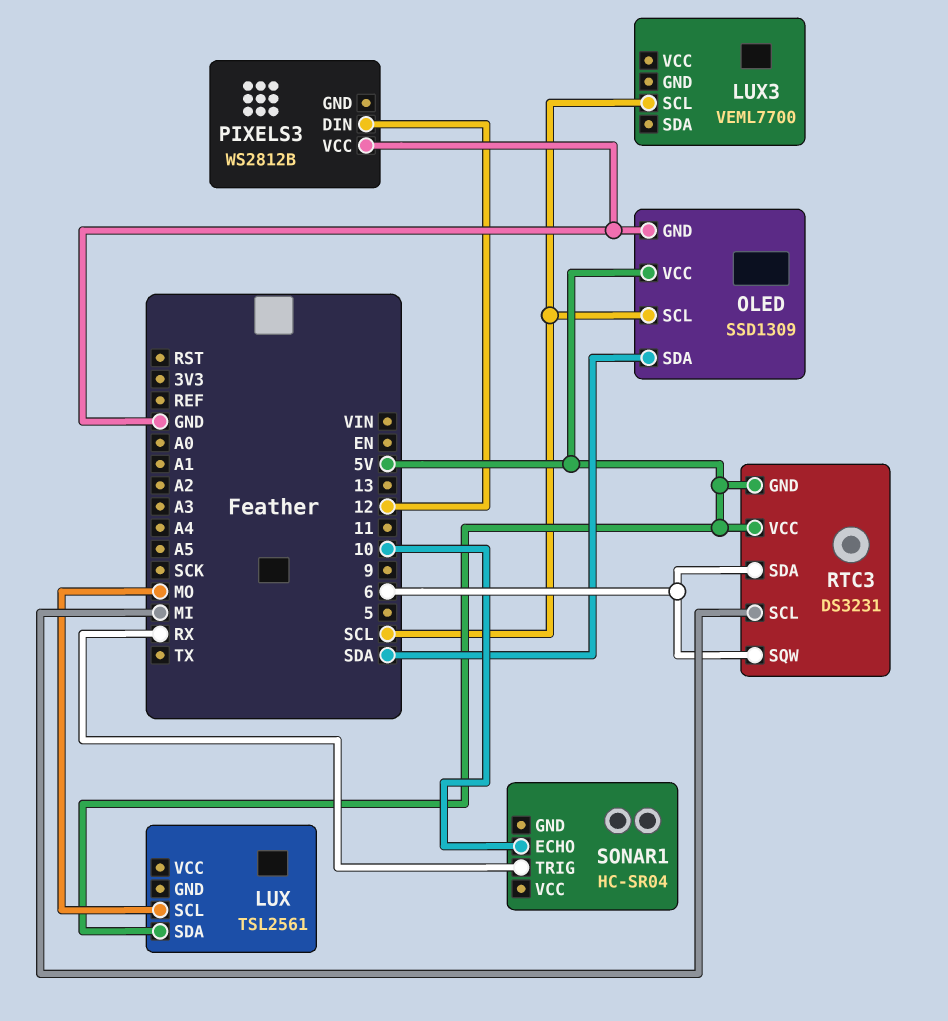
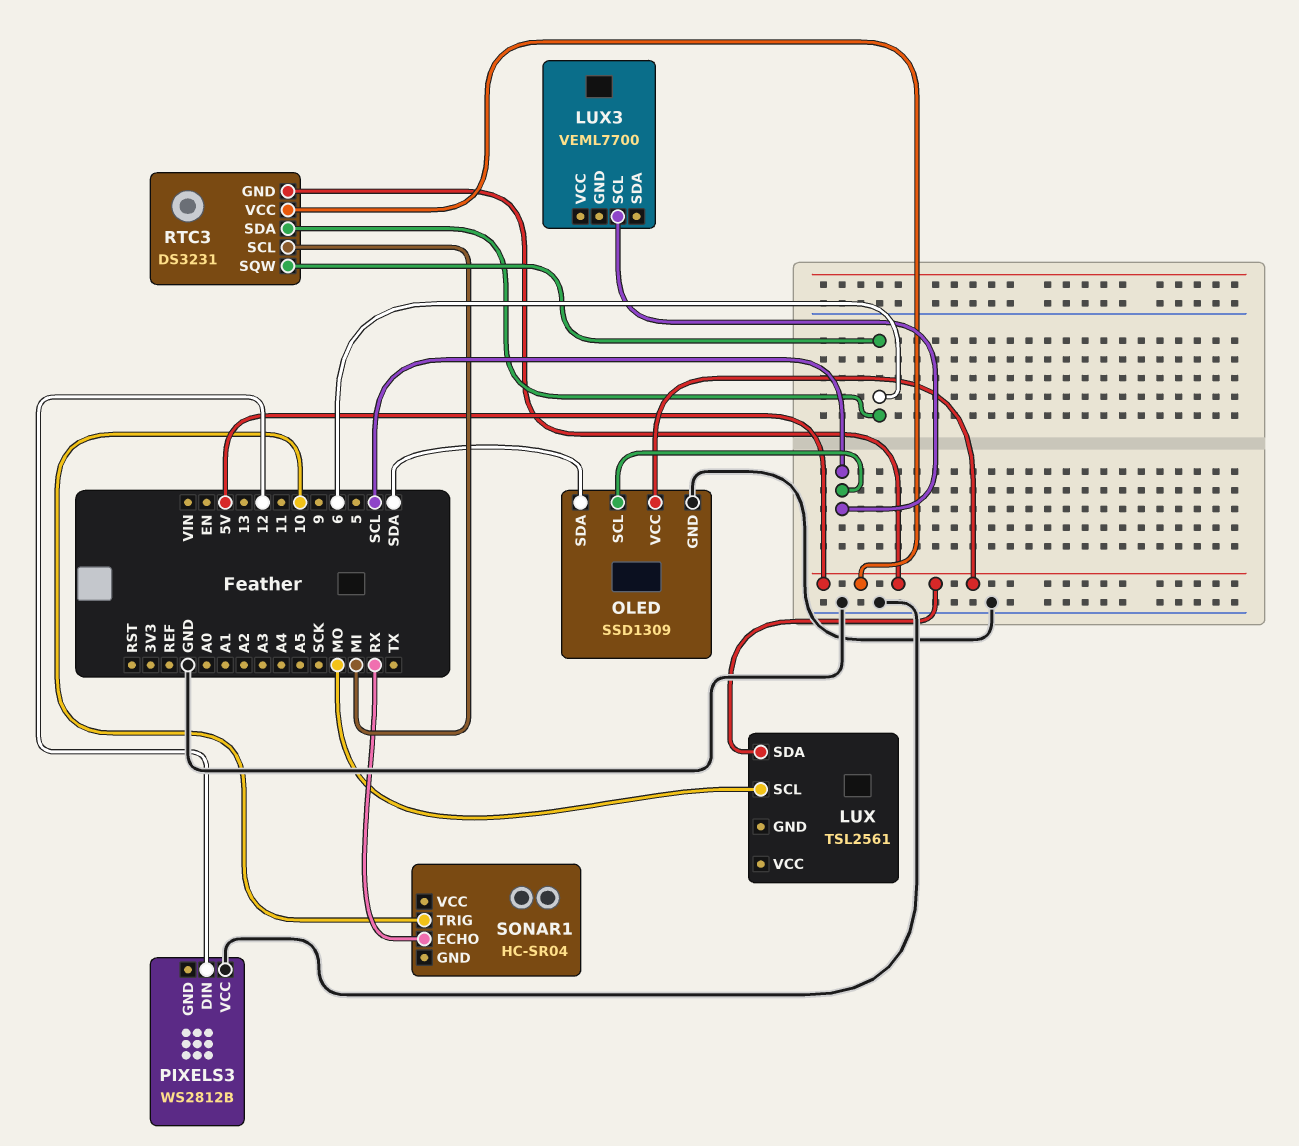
SONAR1 pin ECHO: 10 -> RX
SONAR1 pin TRIG: RX -> 10

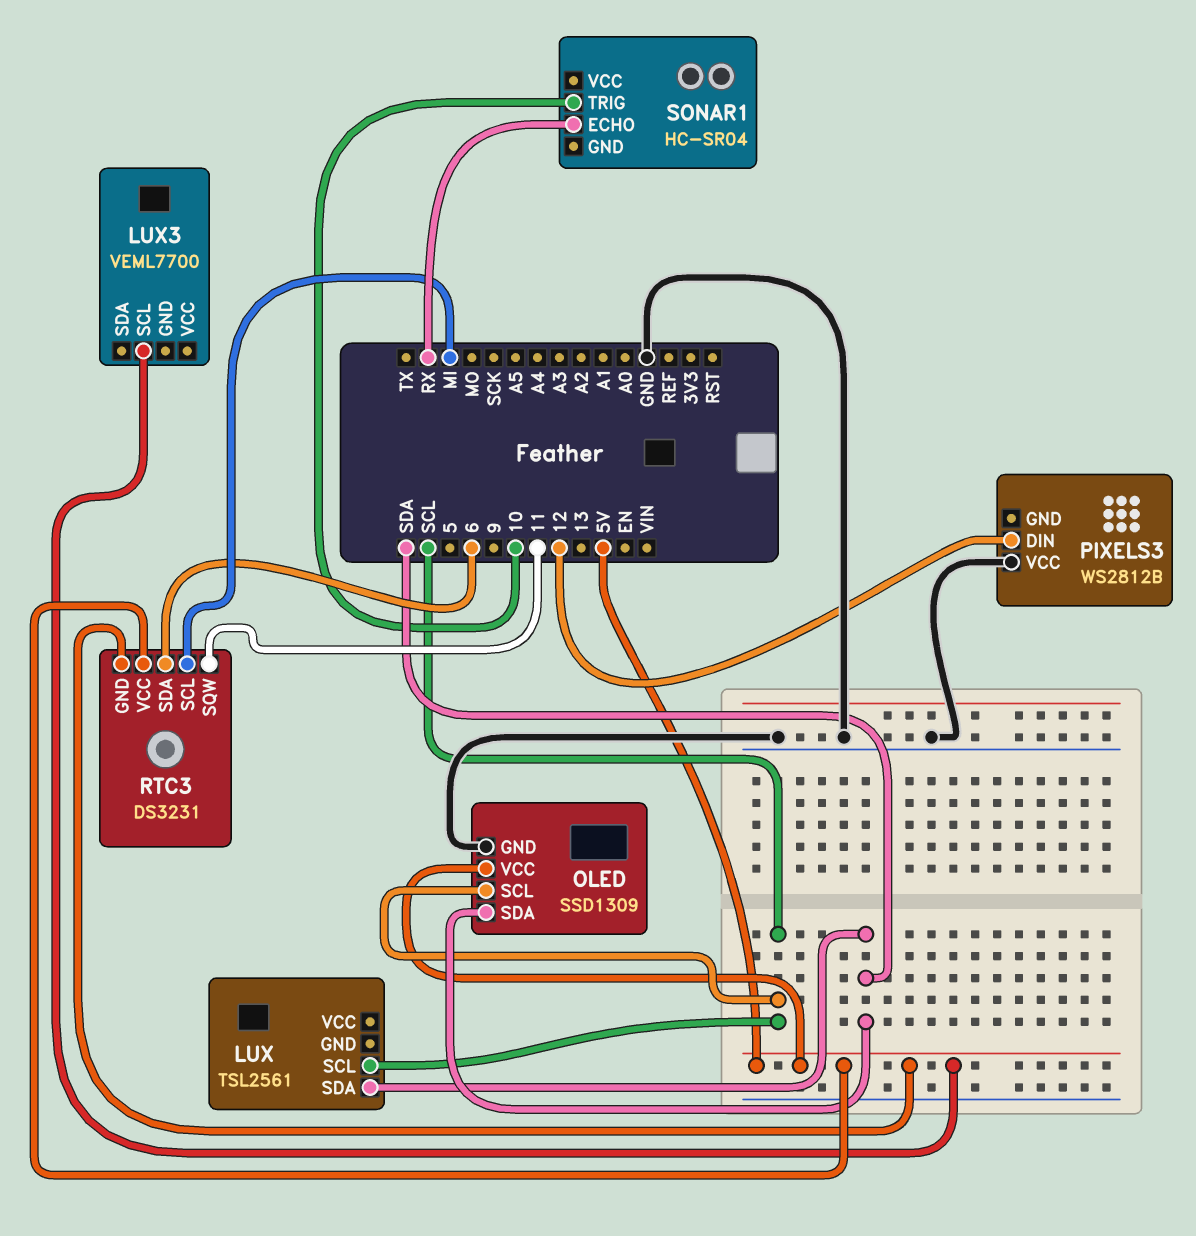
LUX pin SCL: MO -> SCL
LUX pin SDA: 5V -> SDA
LUX3 pin SCL: SCL -> 5V
RTC3 pin SQW: 6 -> 11

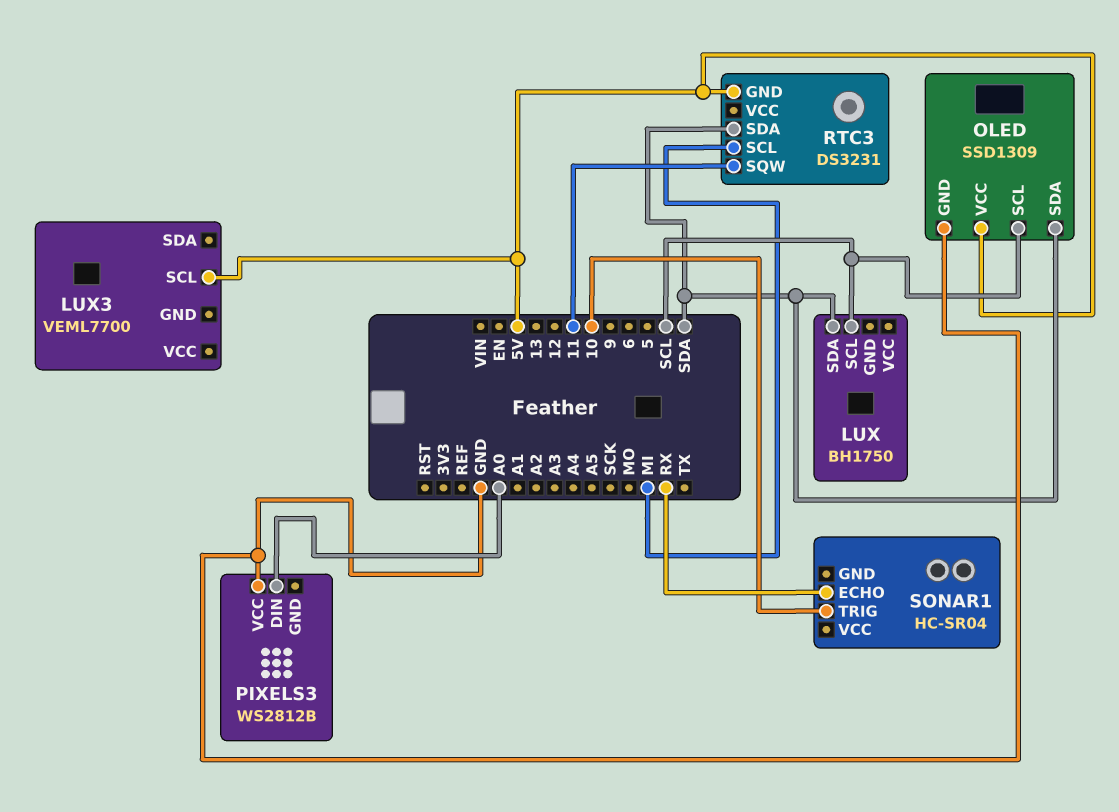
LUX: TSL2561 -> BH1750
PIXELS3 pin DIN: 12 -> A0
RTC3 pin SDA: 6 -> SDA
RTC3 pin VCC: 5V -> none

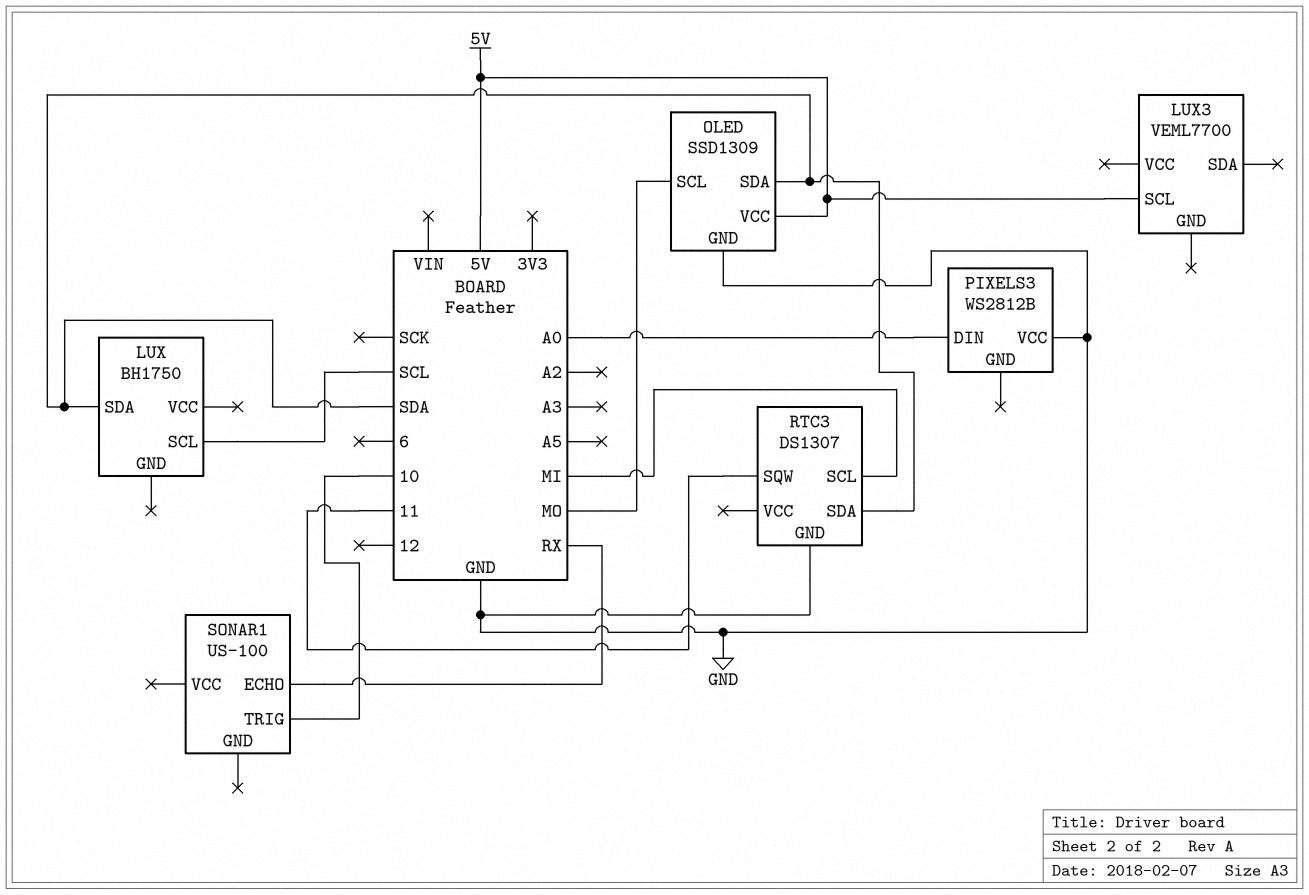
OLED pin SCL: SCL -> MO
RTC3: DS3231 -> DS1307
RTC3 pin GND: 5V -> GND
SONAR1: HC-SR04 -> US-100

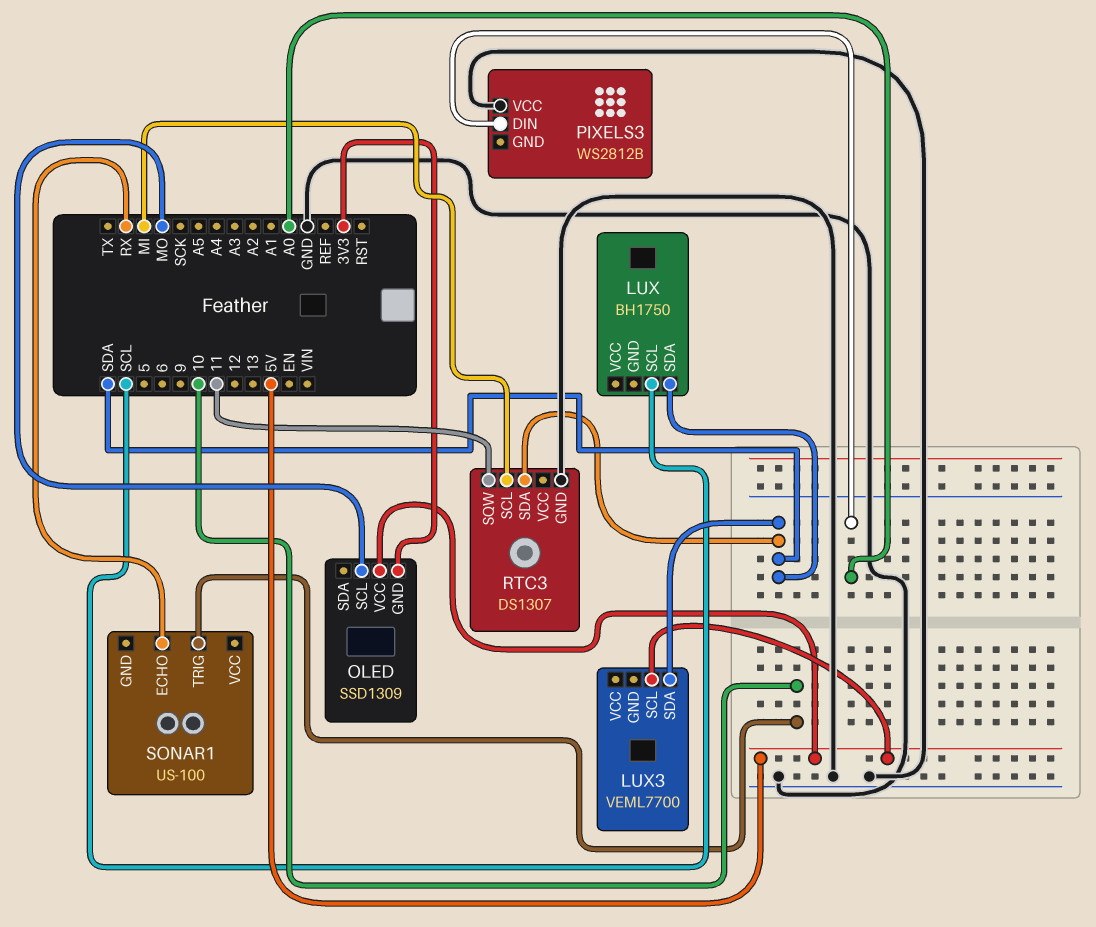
LUX3 pin SDA: none -> SDA
OLED pin GND: GND -> 3V3
OLED pin SDA: SDA -> none

